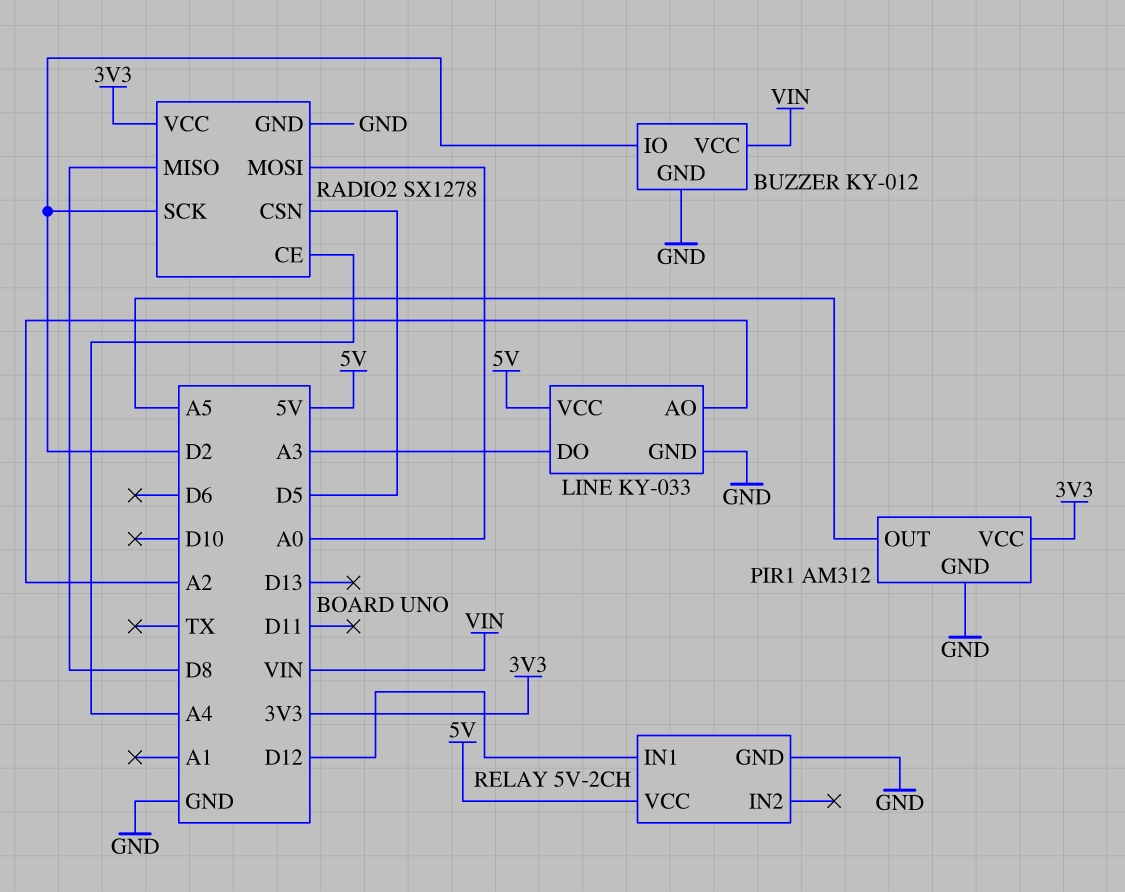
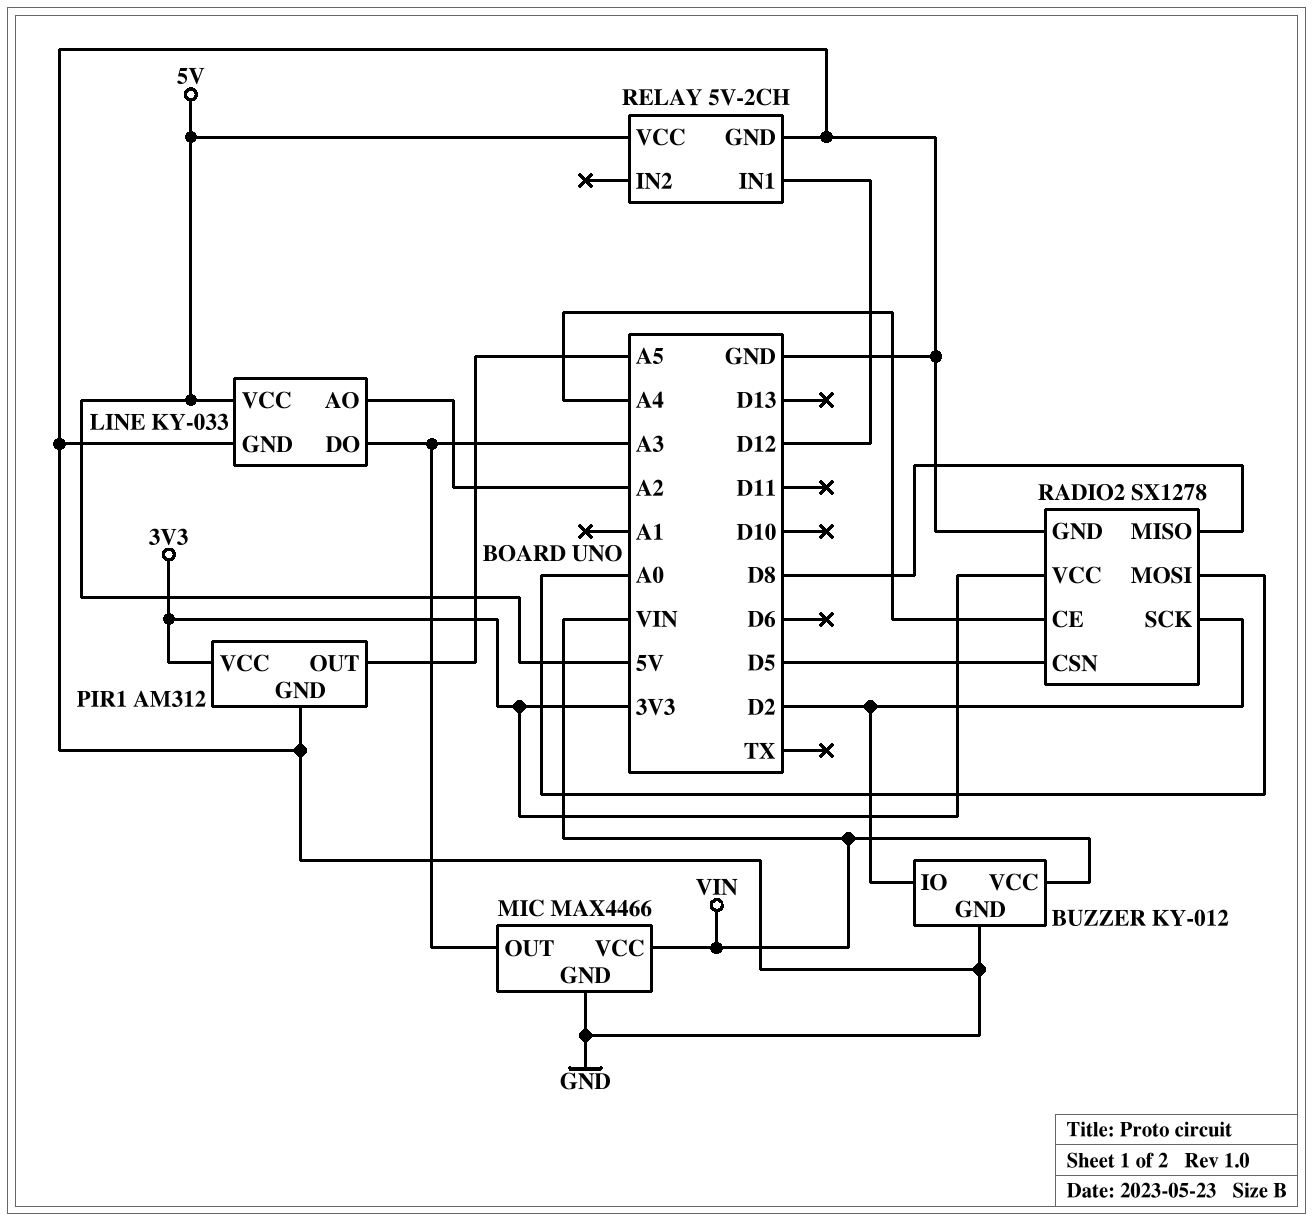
MIC: none -> MAX4466
MIC pin GND: none -> GND
MIC pin OUT: none -> A3
MIC pin VCC: none -> VIN

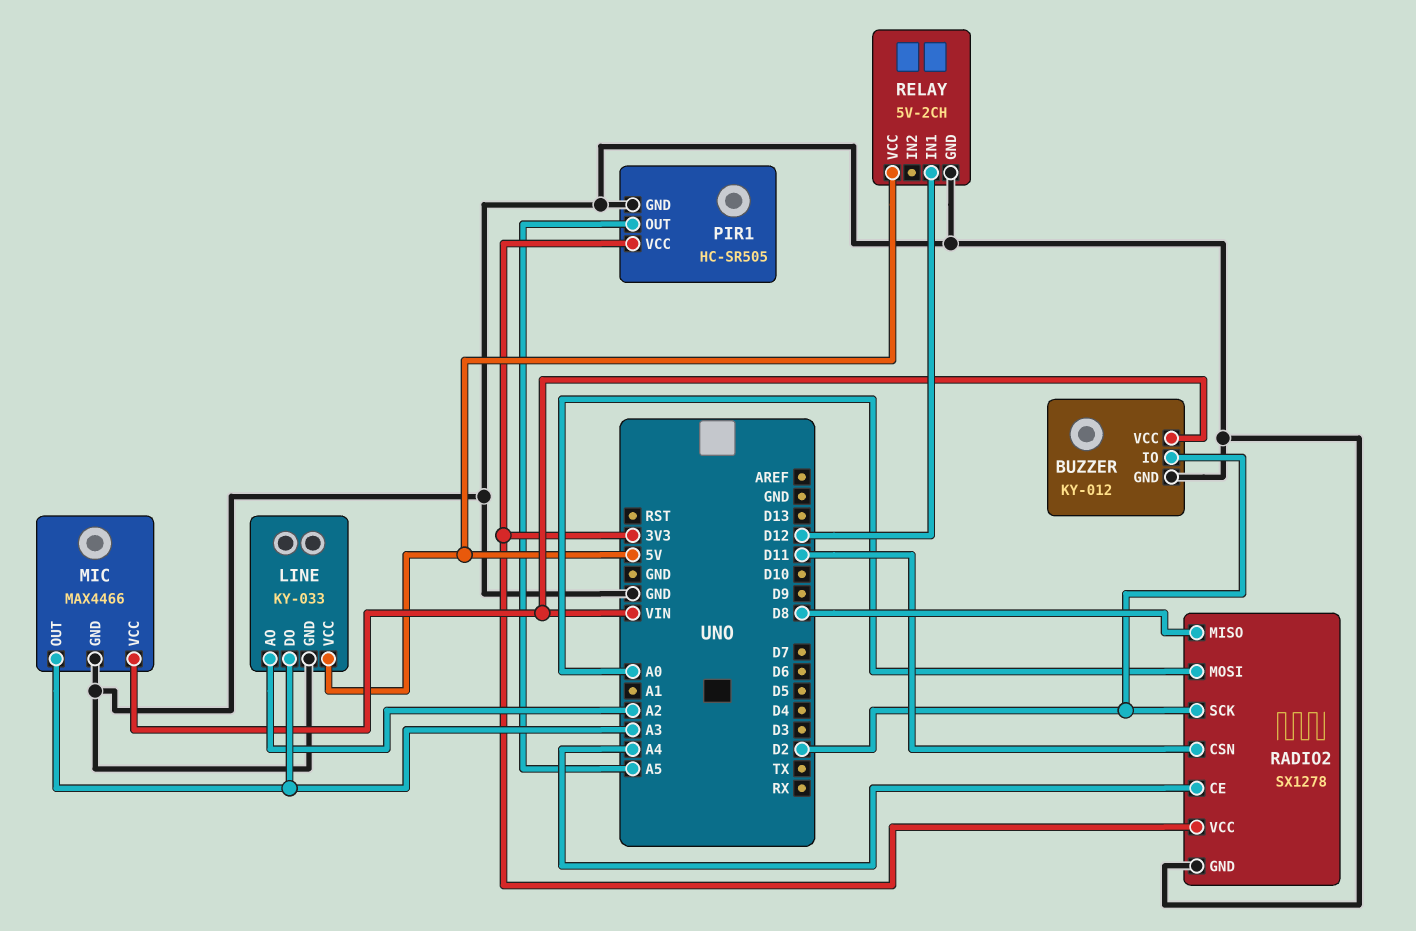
PIR1: AM312 -> HC-SR505
RADIO2 pin CSN: D5 -> D11

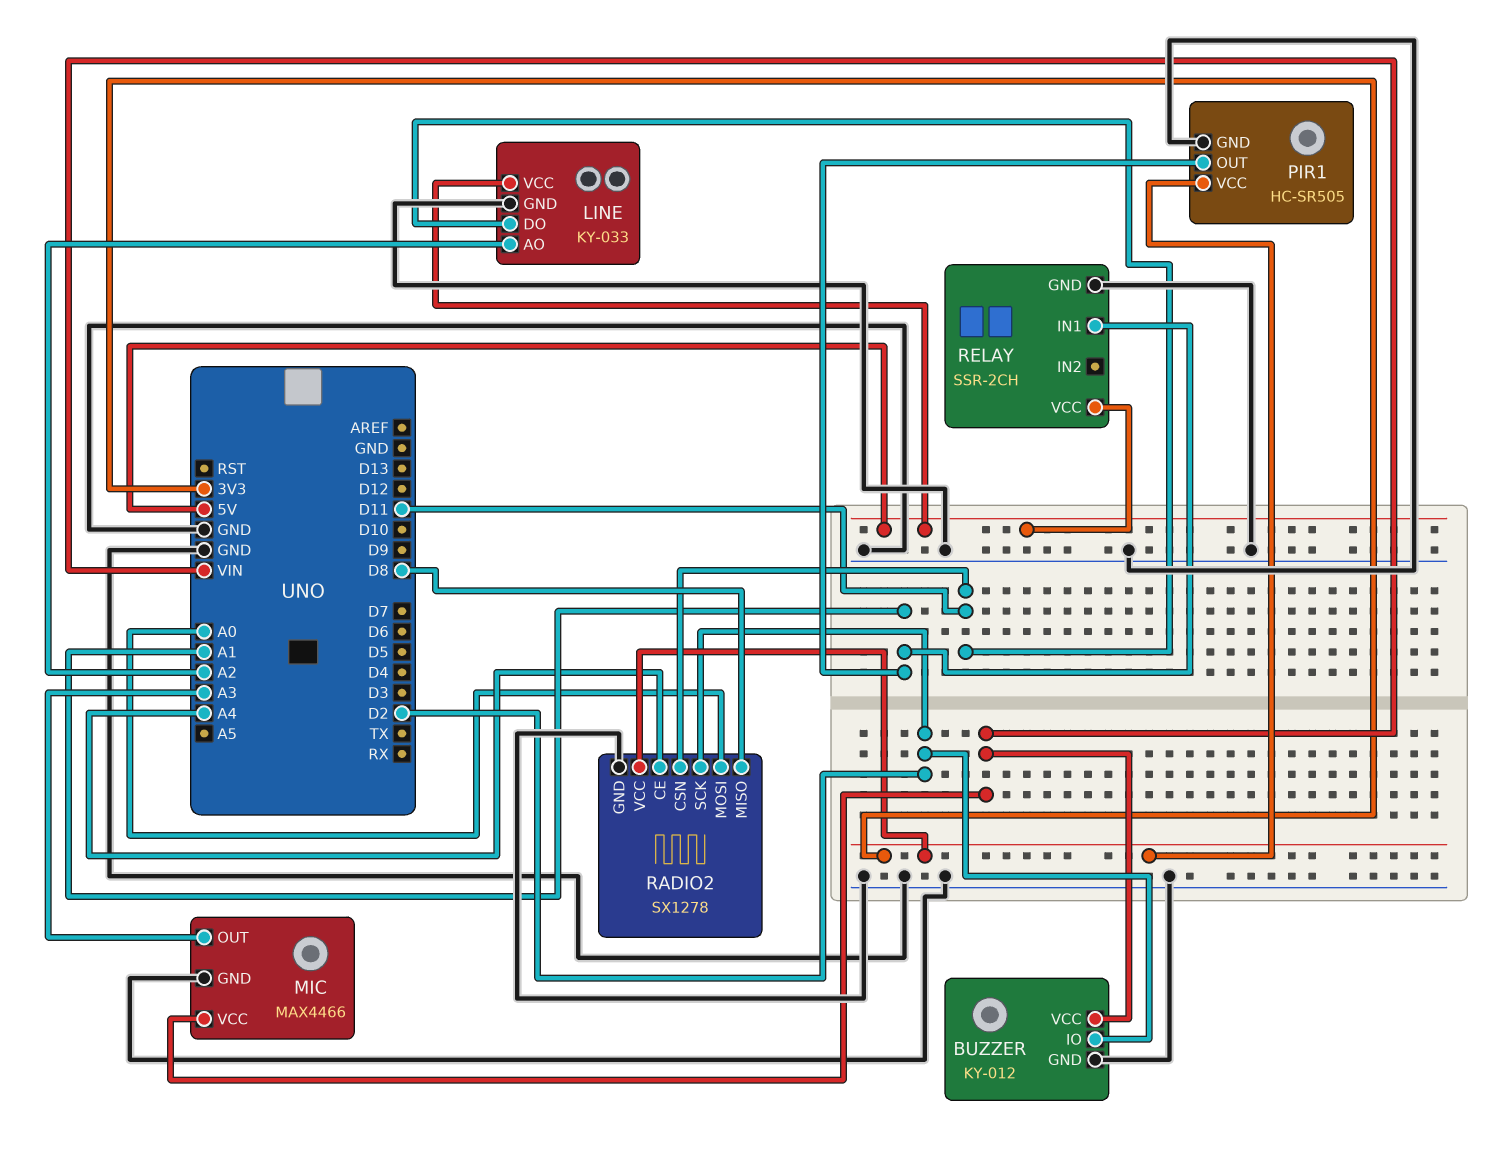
LINE pin DO: A3 -> D11
PIR1 pin OUT: A5 -> A1
RELAY: 5V-2CH -> SSR-2CH
RELAY pin IN1: D12 -> A1

